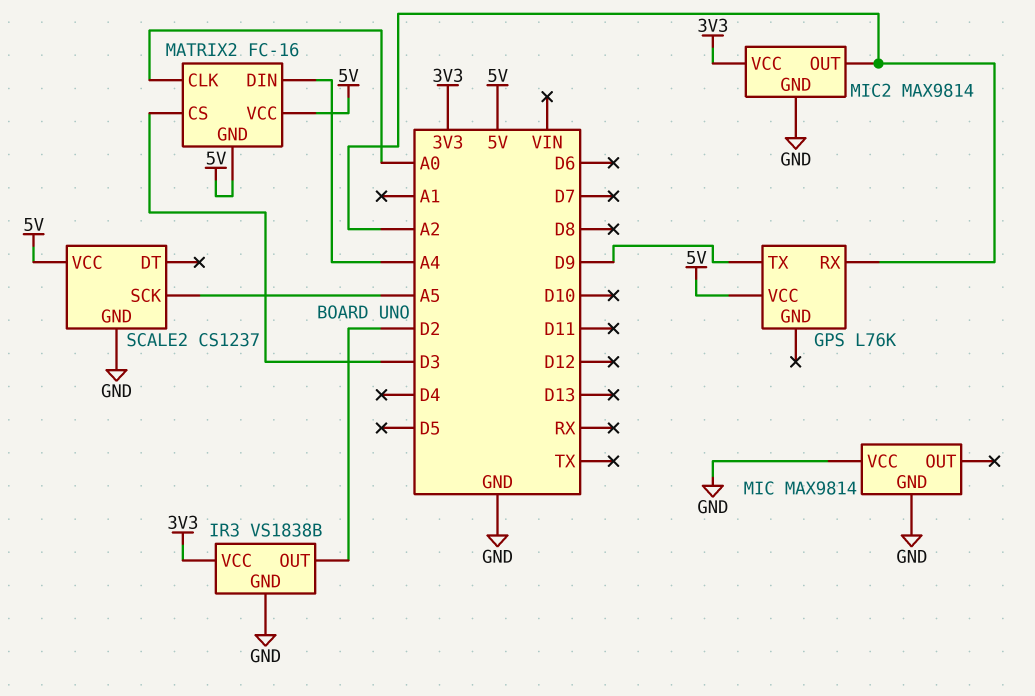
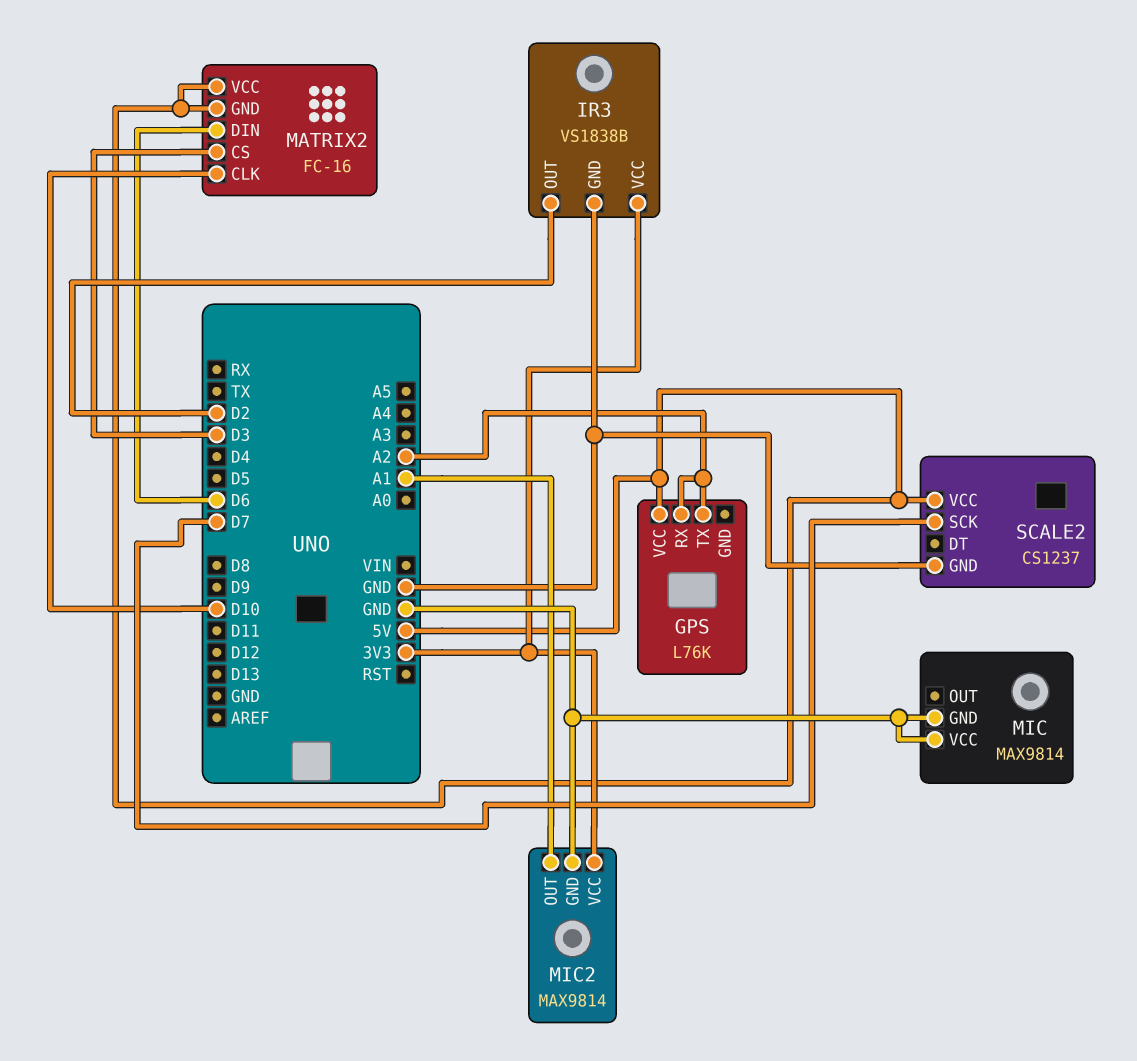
GPS pin TX: D9 -> A2
MATRIX2 pin CLK: A0 -> D10
MATRIX2 pin DIN: A4 -> D6
MIC2 pin OUT: A2 -> A1
SCALE2 pin SCK: A5 -> D7

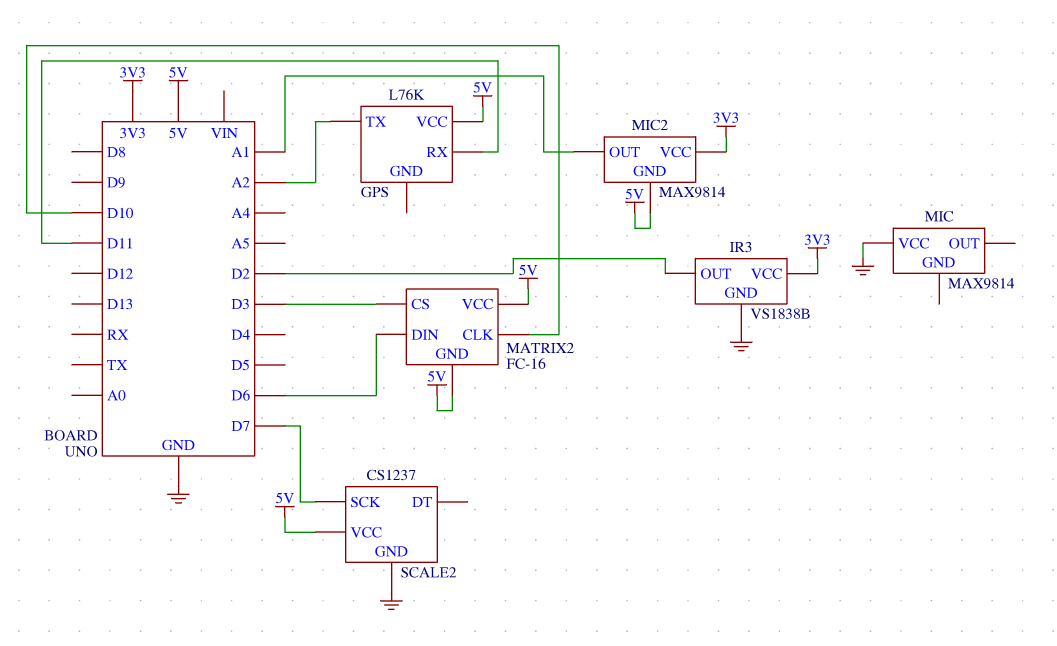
GPS pin RX: A2 -> D11
MIC pin GND: GND -> none
MIC2 pin GND: GND -> 5V

